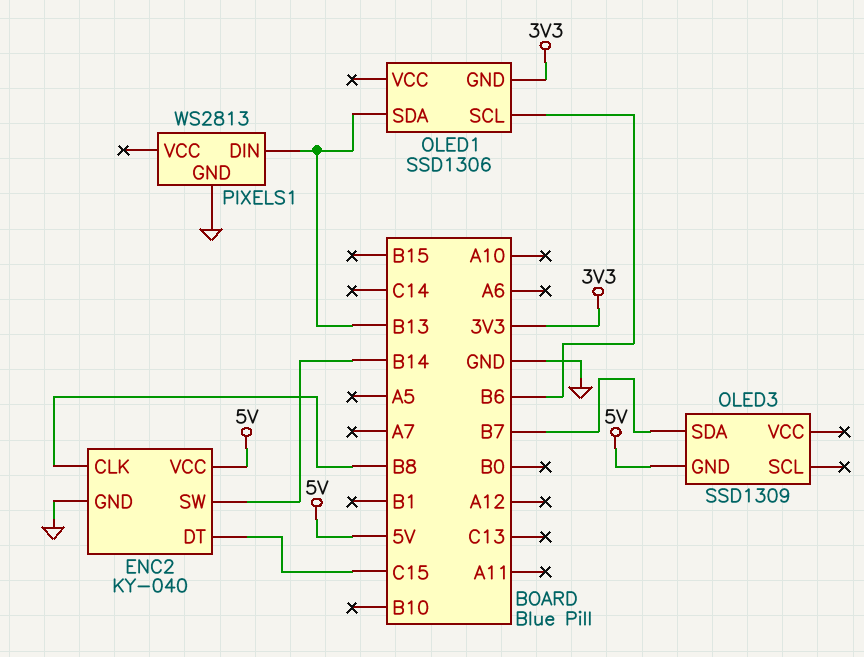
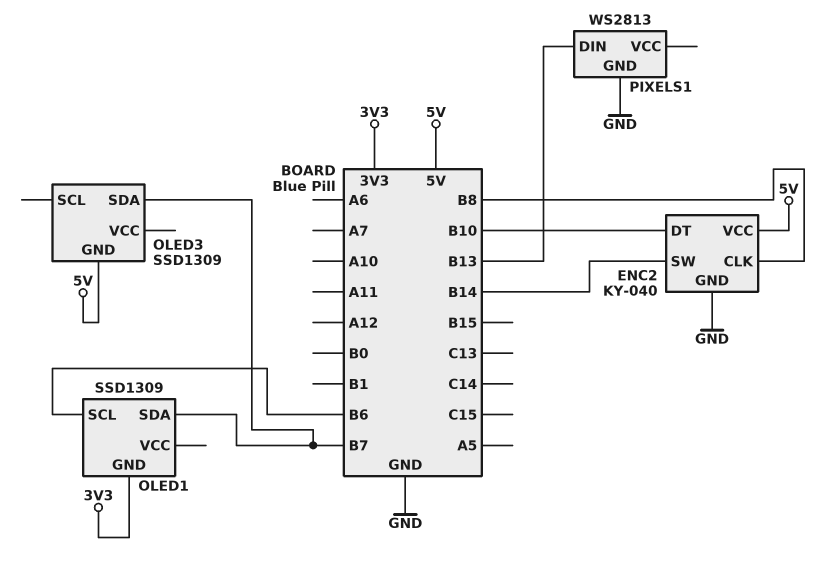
ENC2 pin DT: C15 -> B10
OLED1: SSD1306 -> SSD1309
OLED1 pin SDA: B13 -> B7

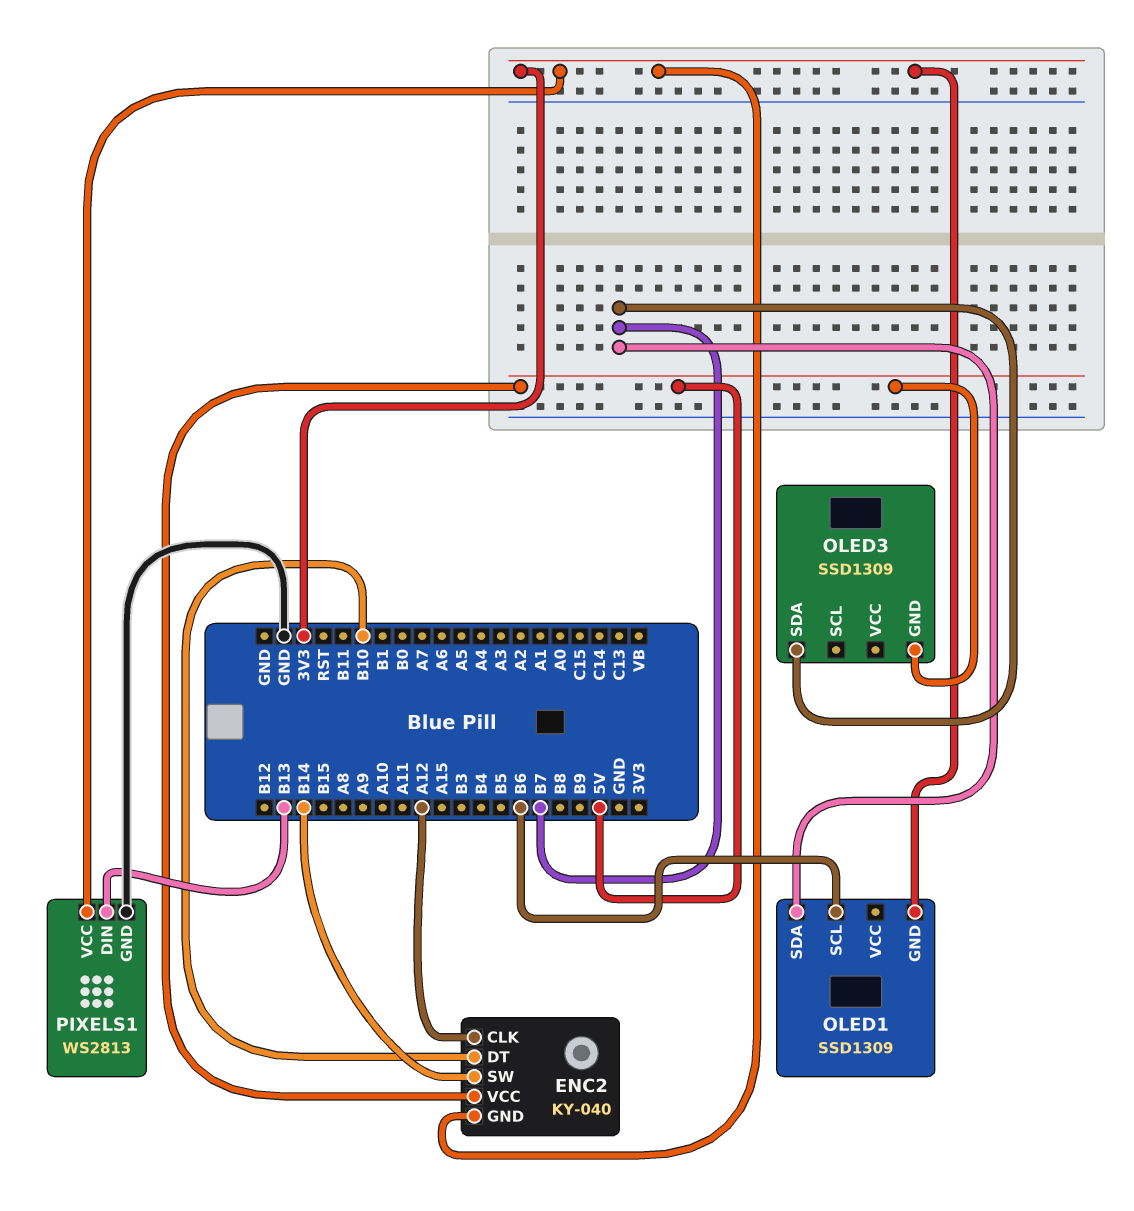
ENC2 pin CLK: B8 -> A12
ENC2 pin GND: GND -> 3V3
PIXELS1 pin VCC: none -> 3V3

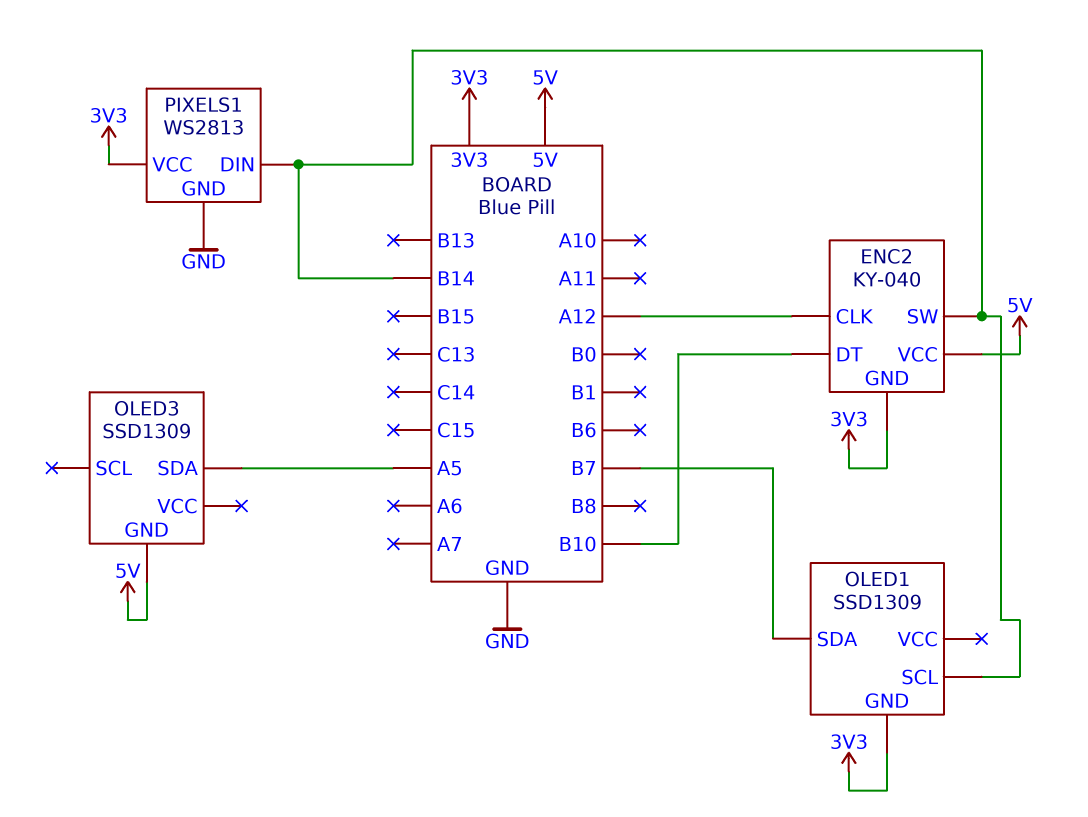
OLED1 pin SCL: B6 -> B14
OLED3 pin SDA: B7 -> A5
PIXELS1 pin DIN: B13 -> B14

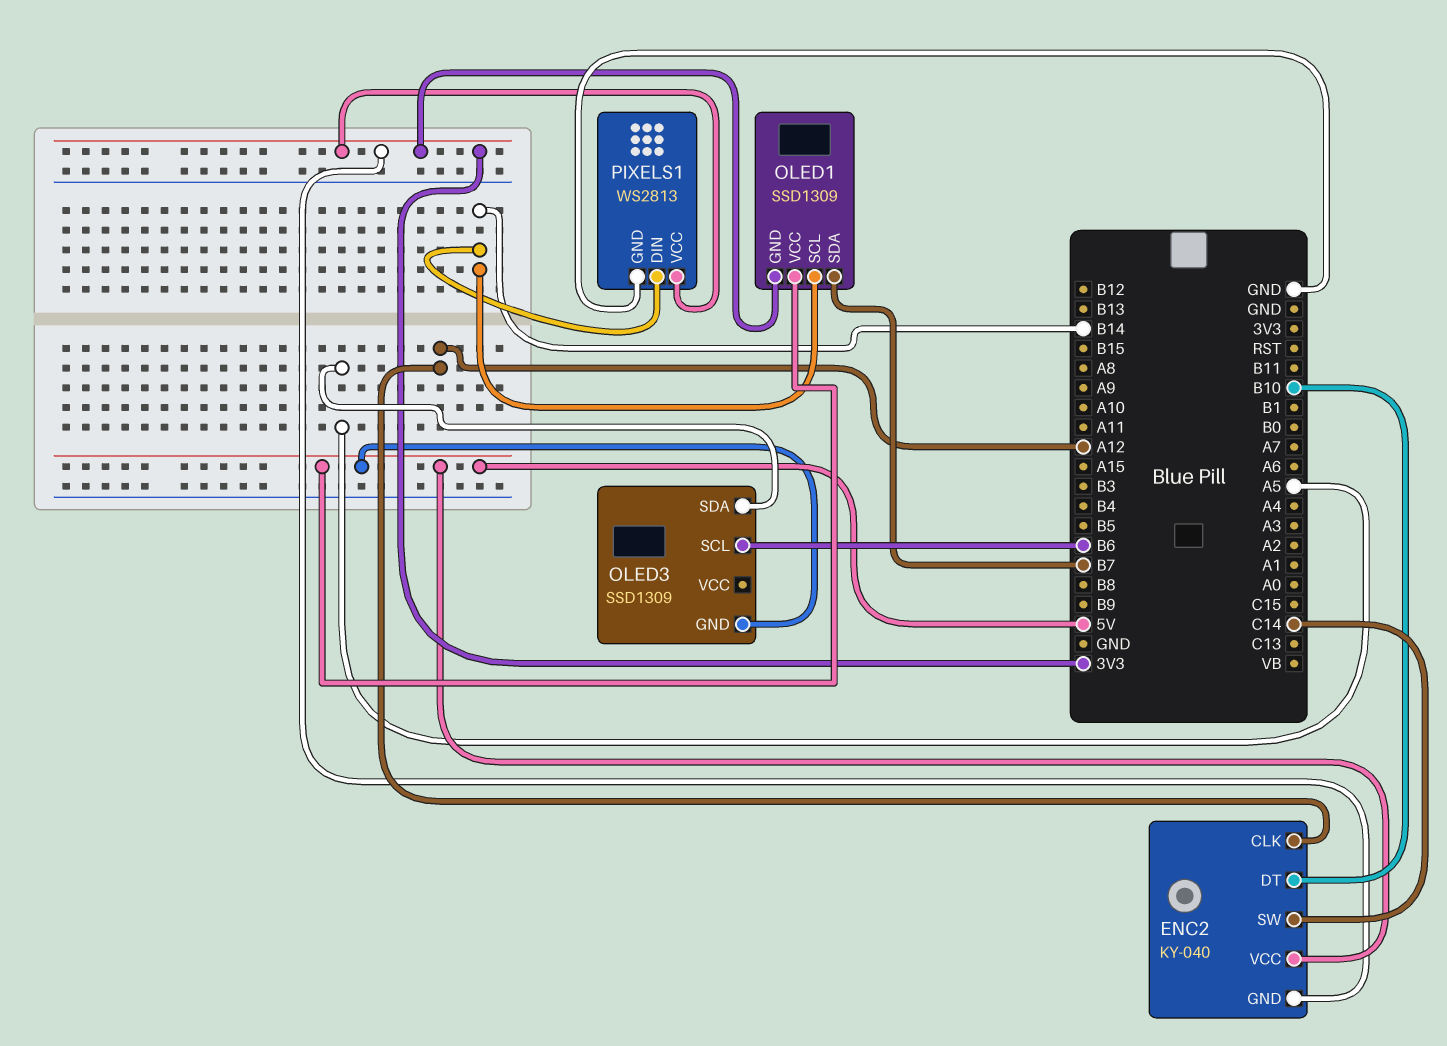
ENC2 pin SW: B14 -> C14
OLED1 pin VCC: none -> 5V
OLED3 pin SCL: none -> B6

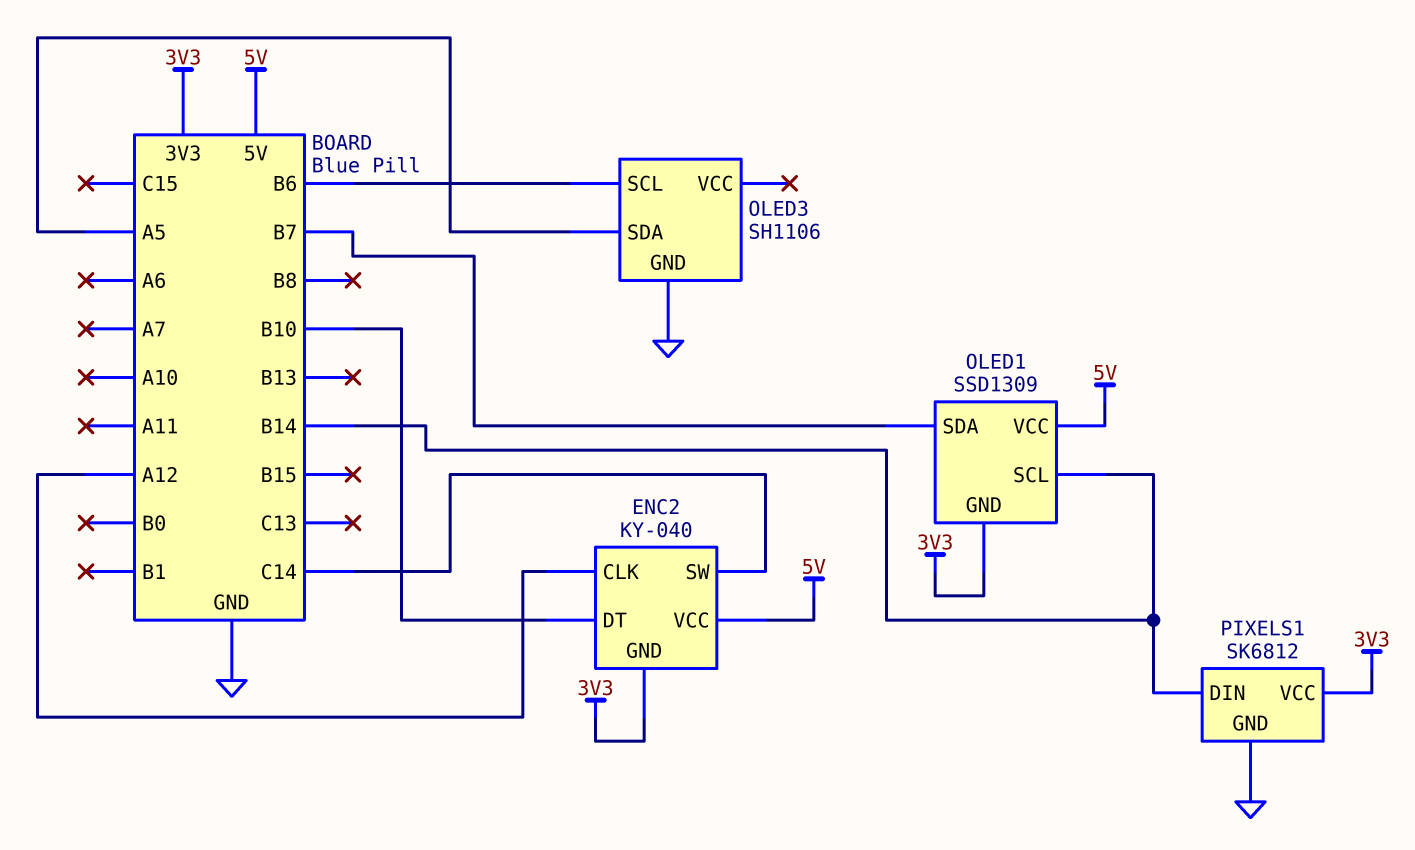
OLED3: SSD1309 -> SH1106
OLED3 pin GND: 5V -> GND
PIXELS1: WS2813 -> SK6812

